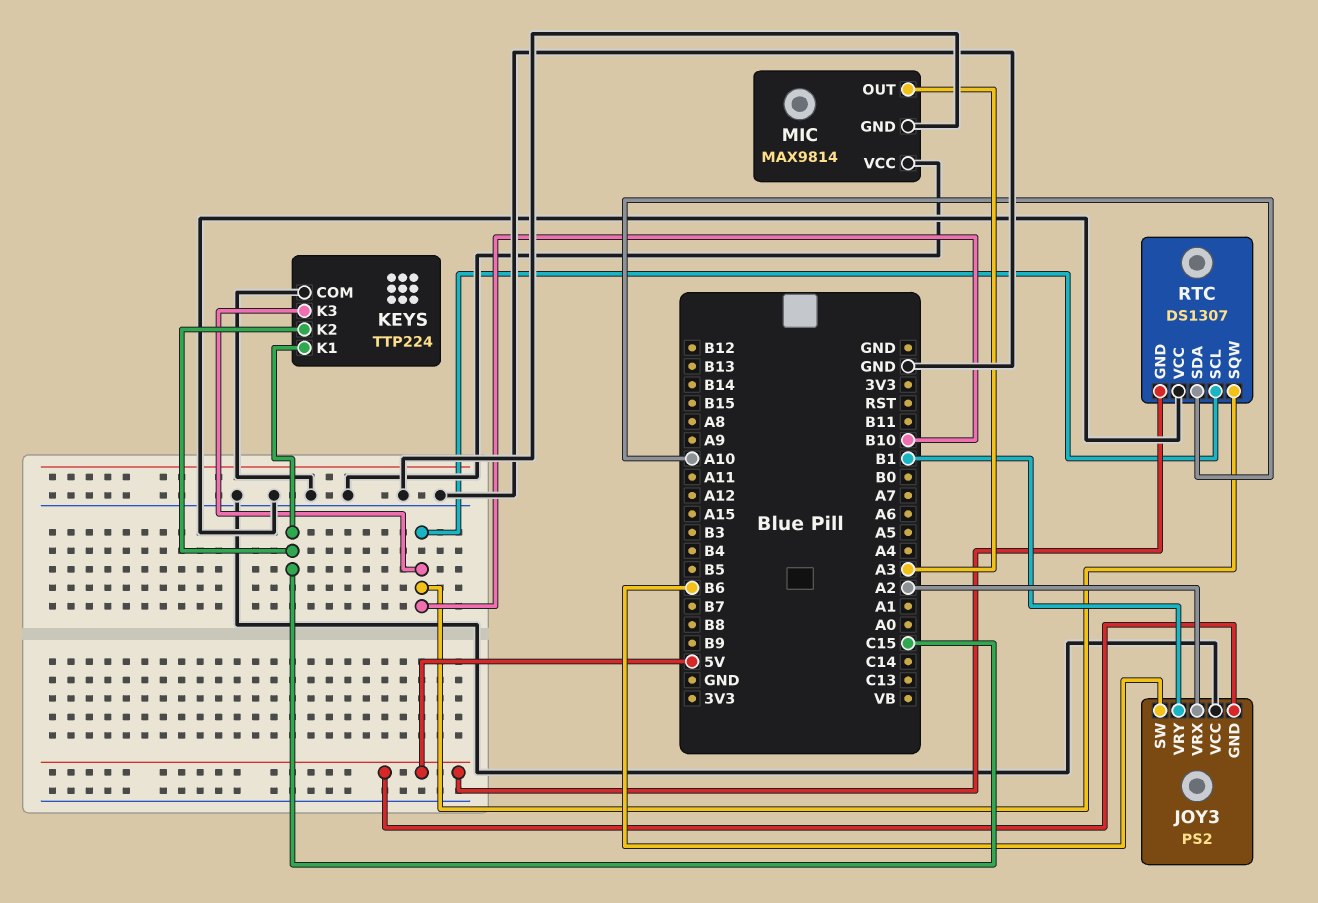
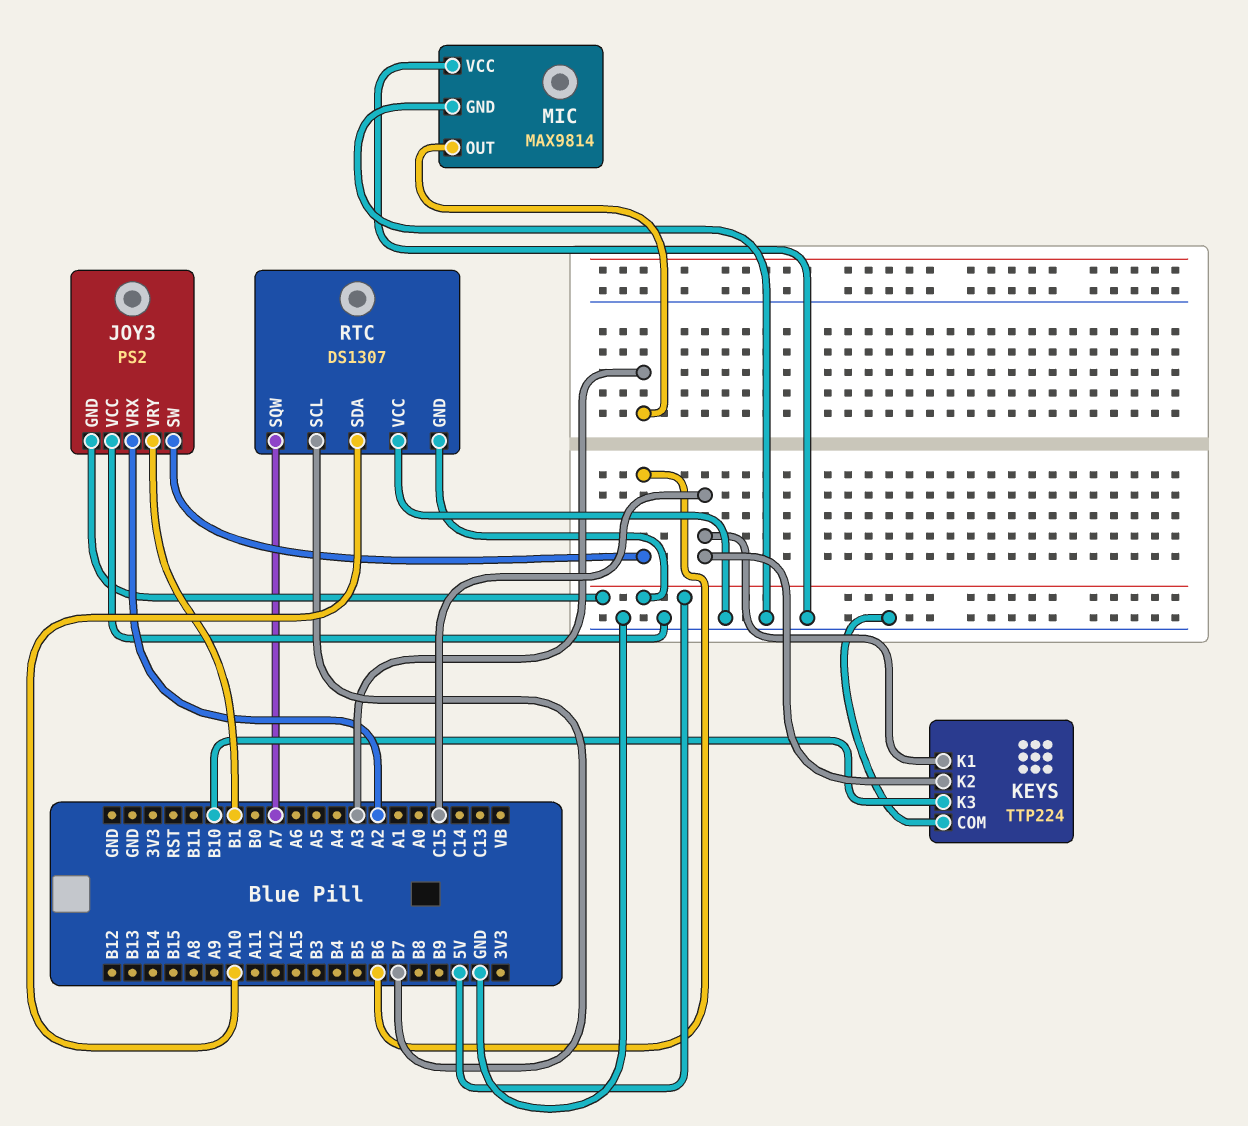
RTC pin SCL: B10 -> B7
RTC pin SQW: B10 -> A7

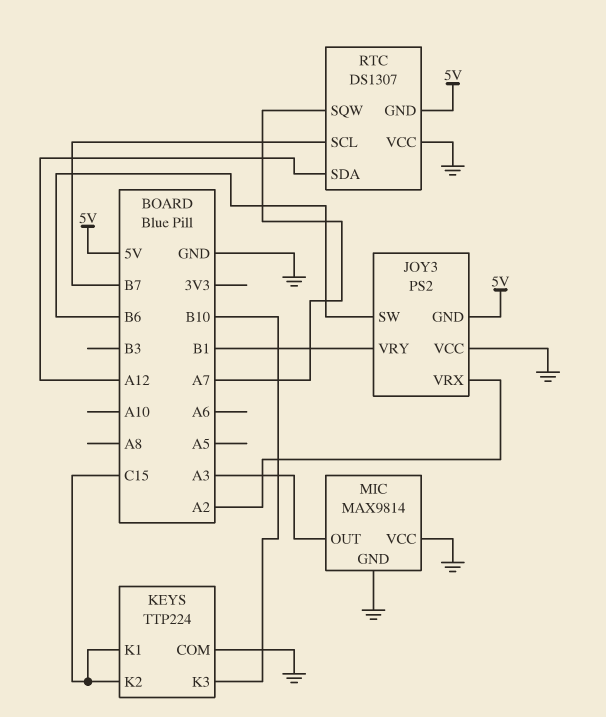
RTC pin SDA: A10 -> A12

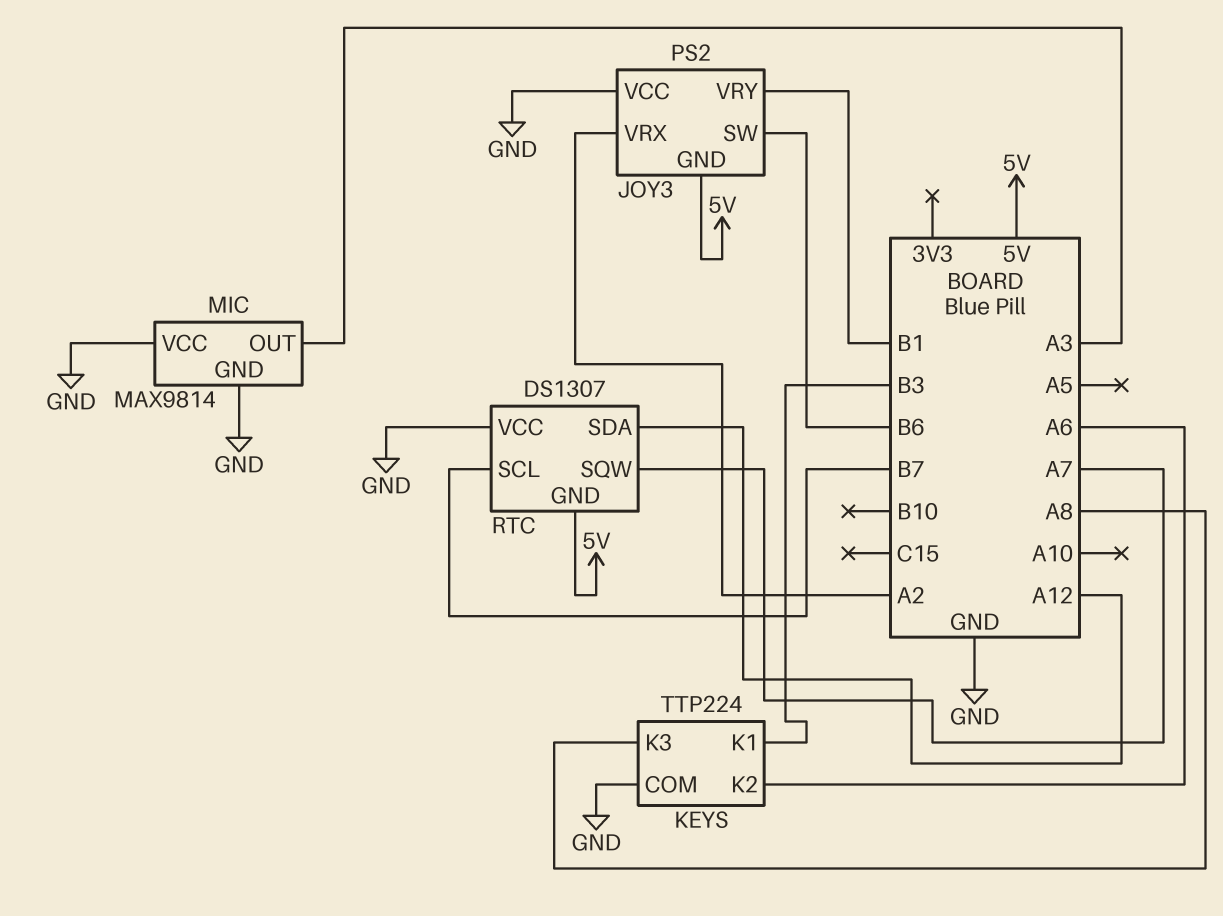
KEYS pin K1: C15 -> B3
KEYS pin K2: C15 -> A6
KEYS pin K3: B10 -> A8

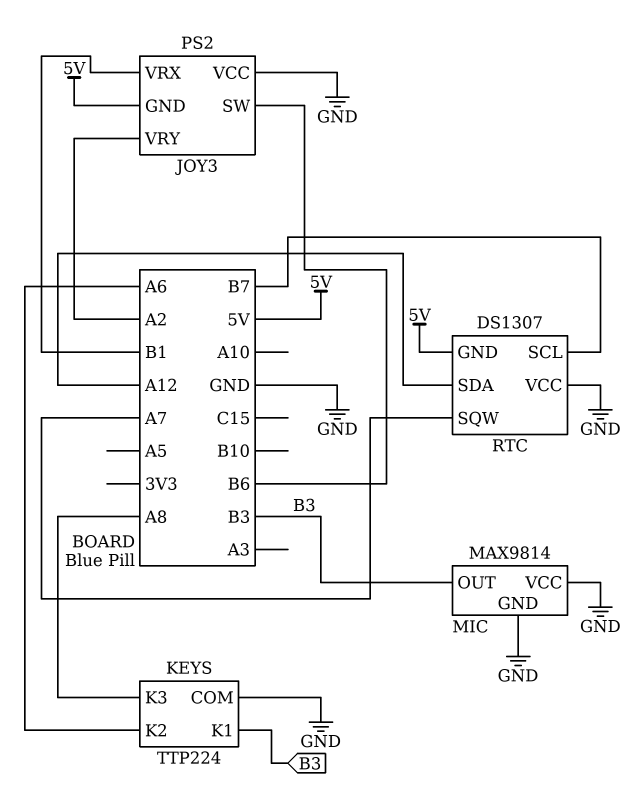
JOY3 pin VRX: A2 -> B1
JOY3 pin VRY: B1 -> A2
MIC pin OUT: A3 -> B3

